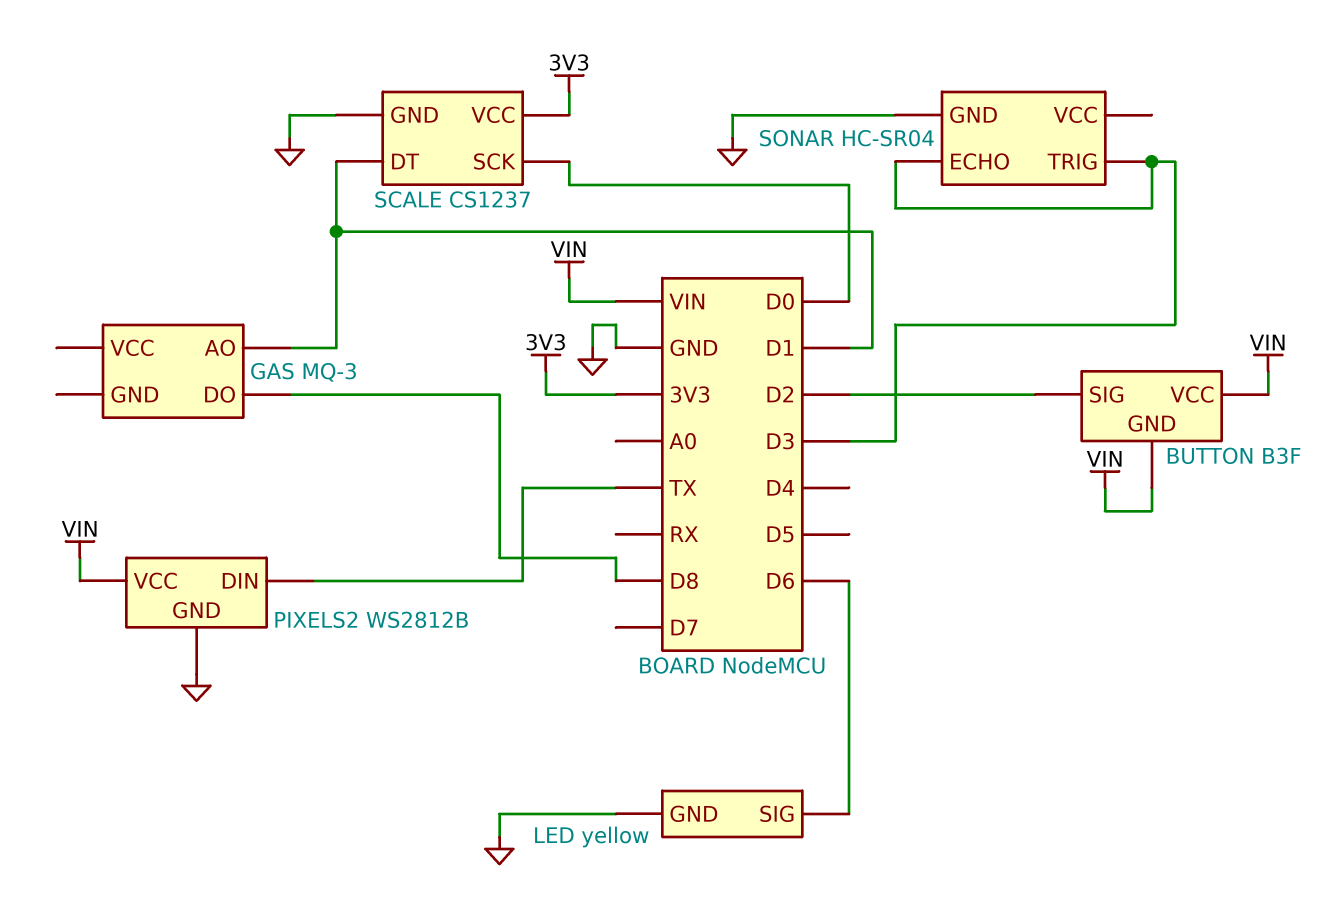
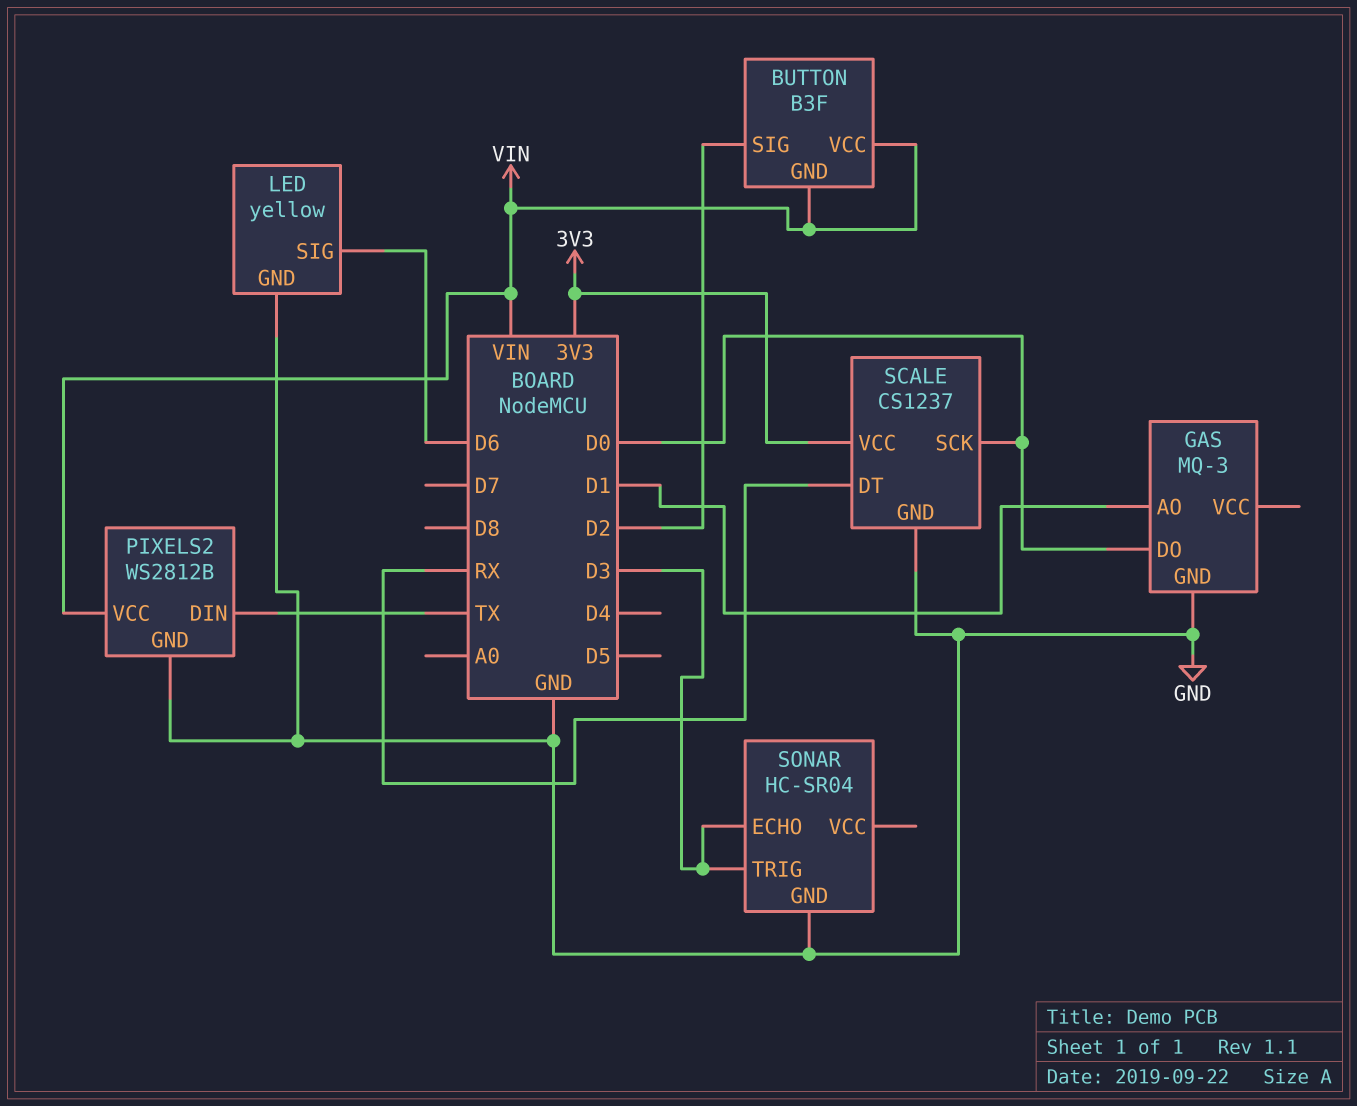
GAS pin DO: D8 -> D0
GAS pin GND: none -> GND
SCALE pin DT: D1 -> RX

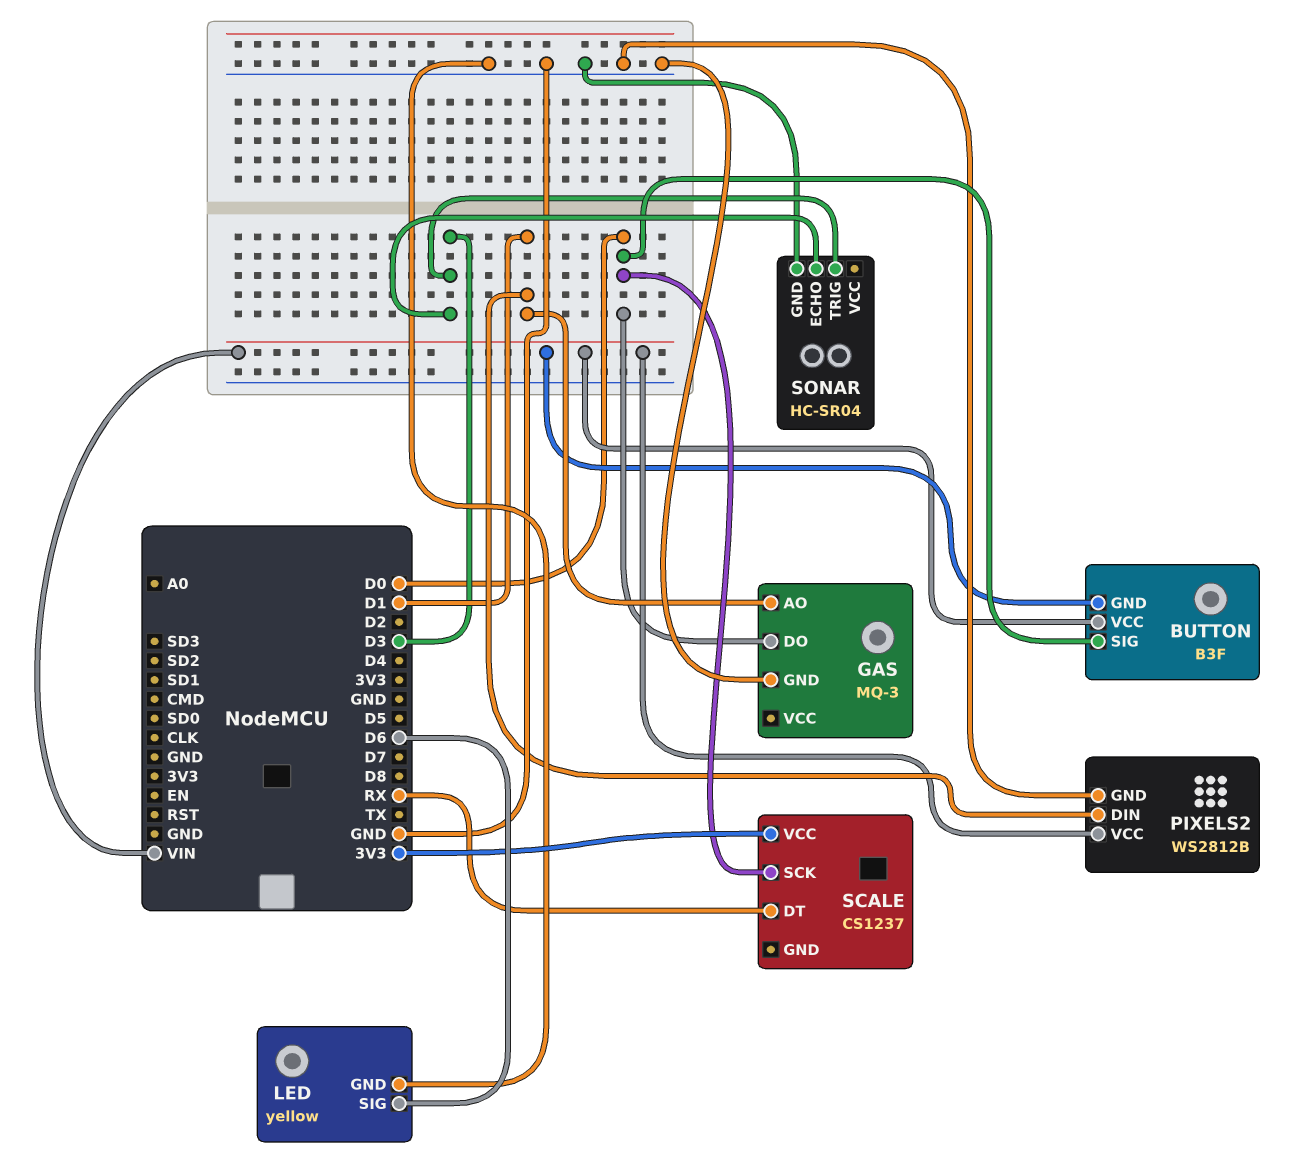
BUTTON pin SIG: D2 -> D0
PIXELS2 pin DIN: TX -> D1
SCALE pin GND: GND -> none

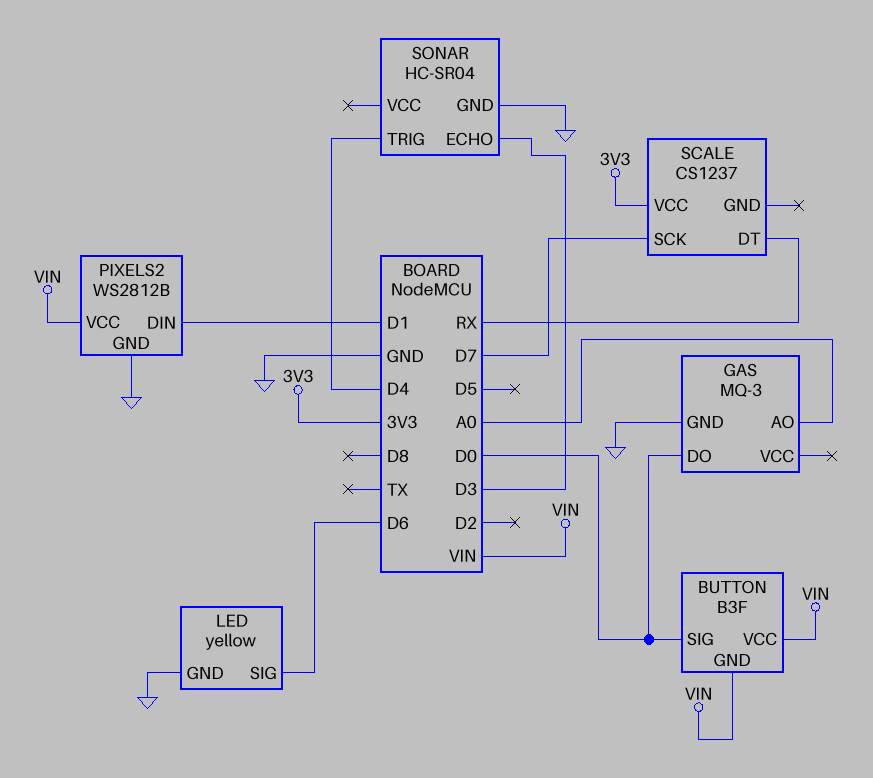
GAS pin AO: D1 -> A0
SCALE pin SCK: D0 -> D7
SONAR pin TRIG: D3 -> D4

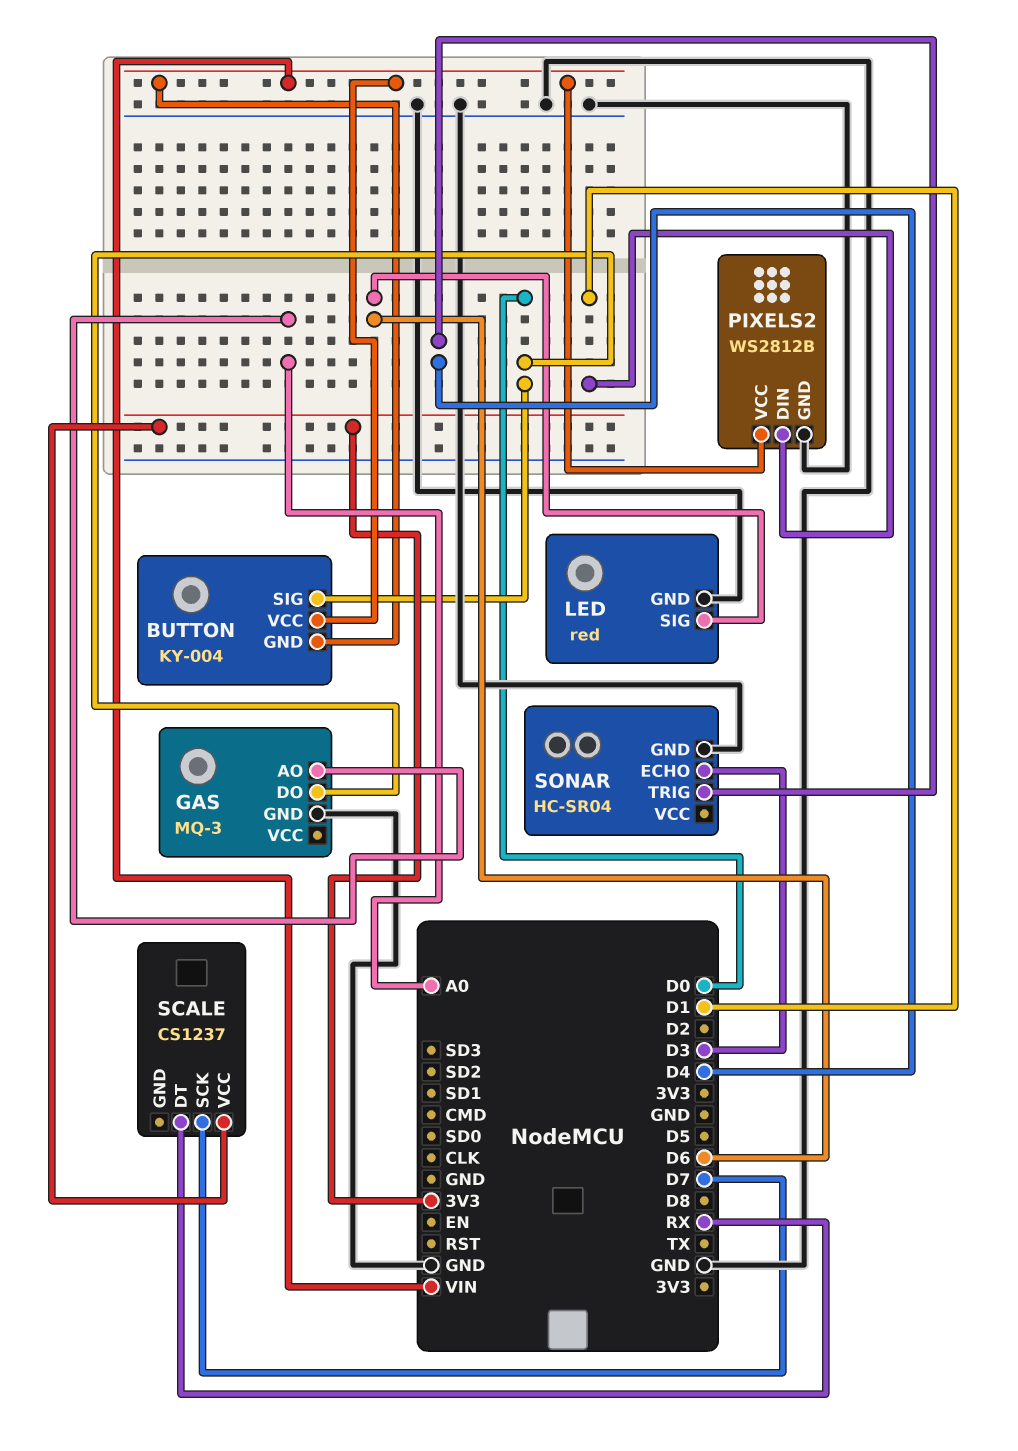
BUTTON: B3F -> KY-004
LED: yellow -> red

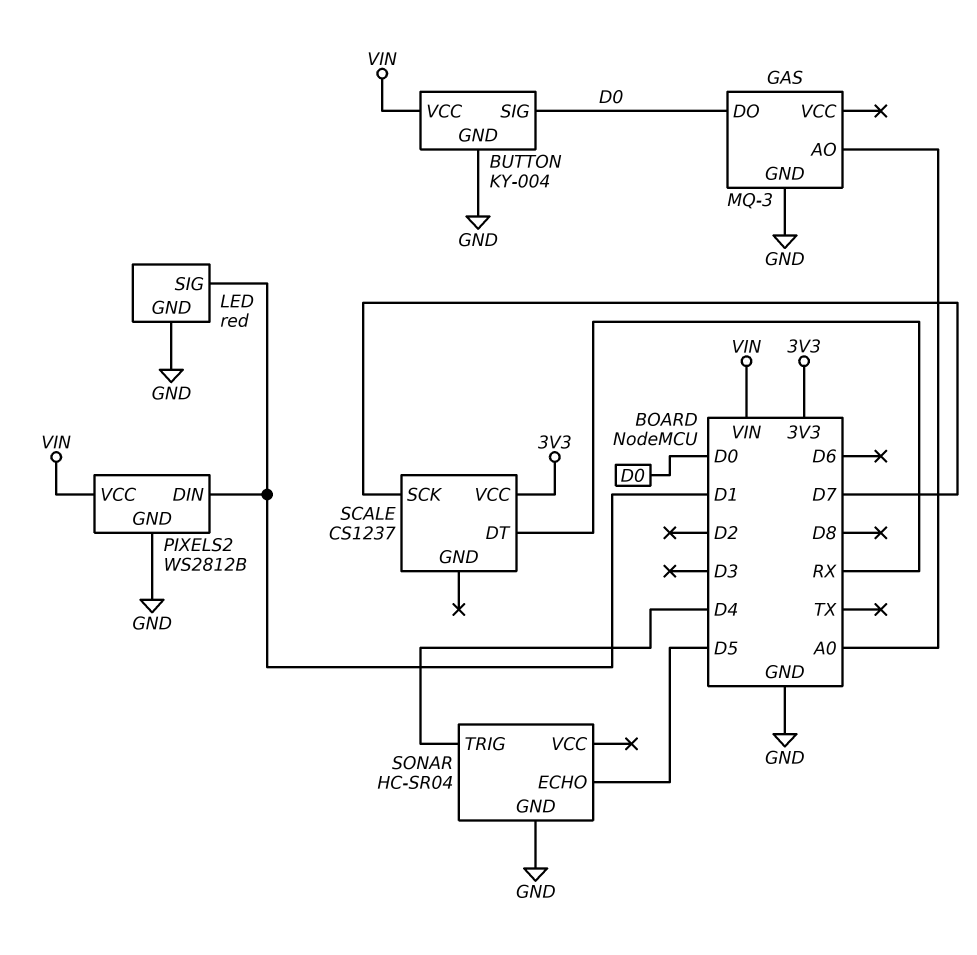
BUTTON pin GND: VIN -> GND
LED pin SIG: D6 -> D1
SONAR pin ECHO: D3 -> D5

